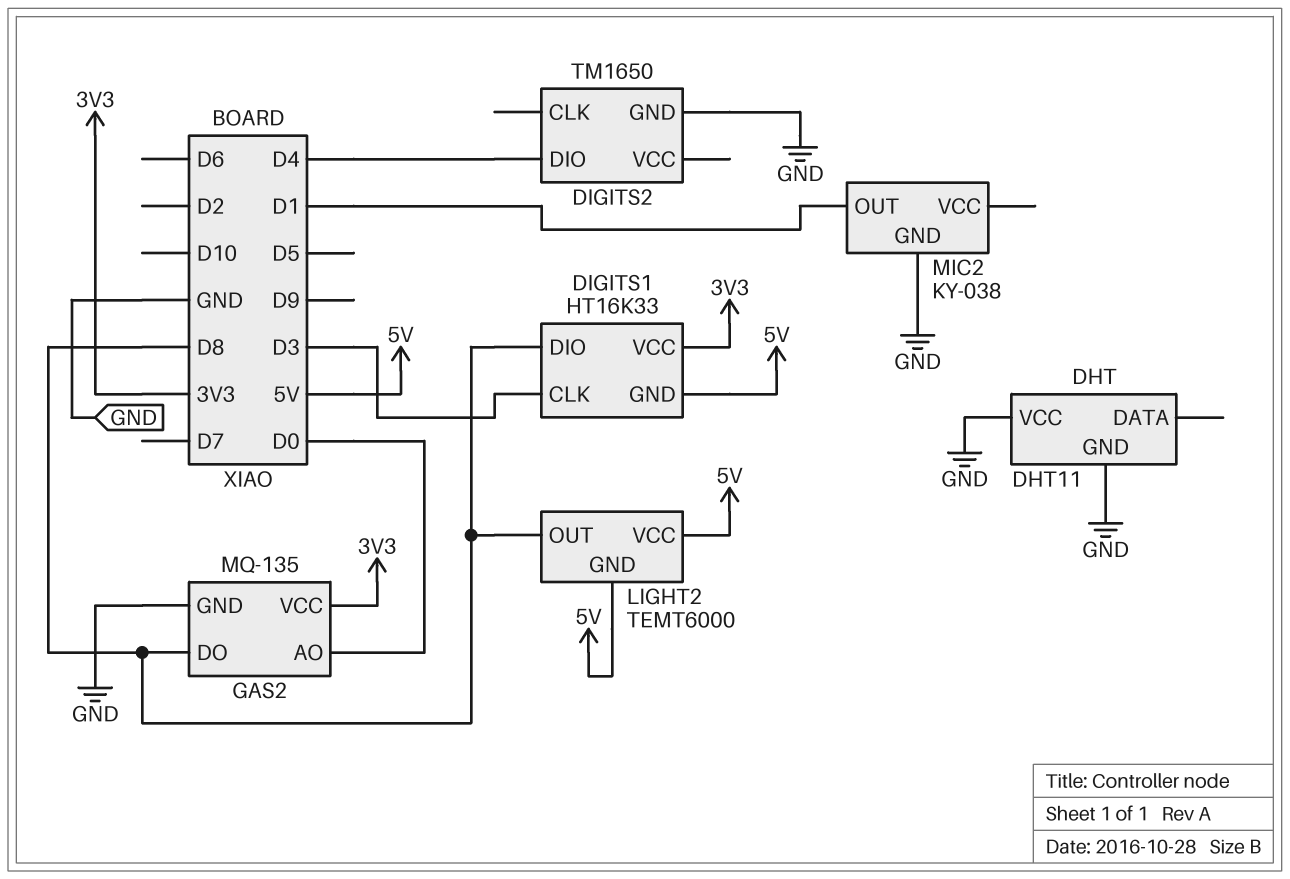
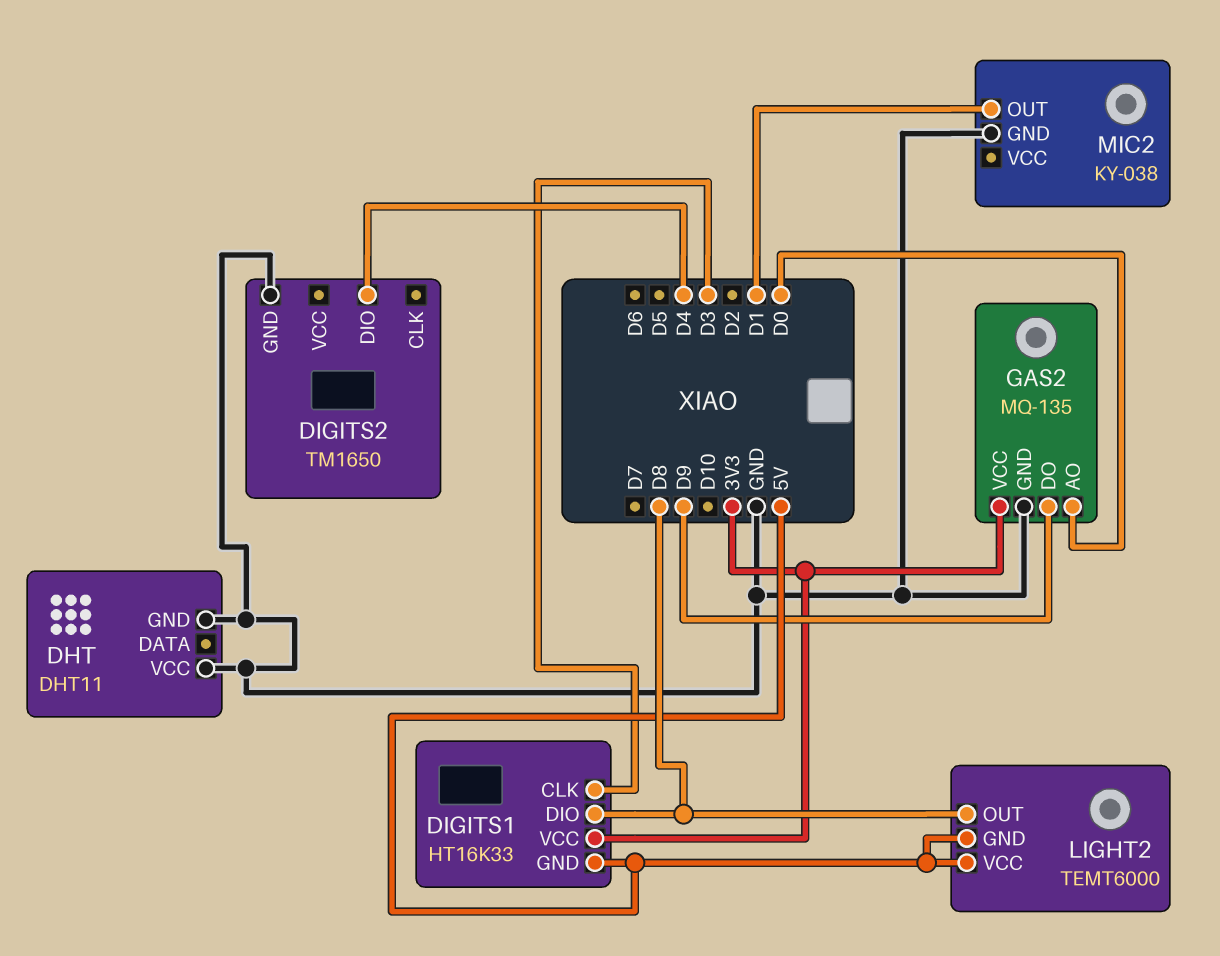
GAS2 pin DO: D8 -> D9

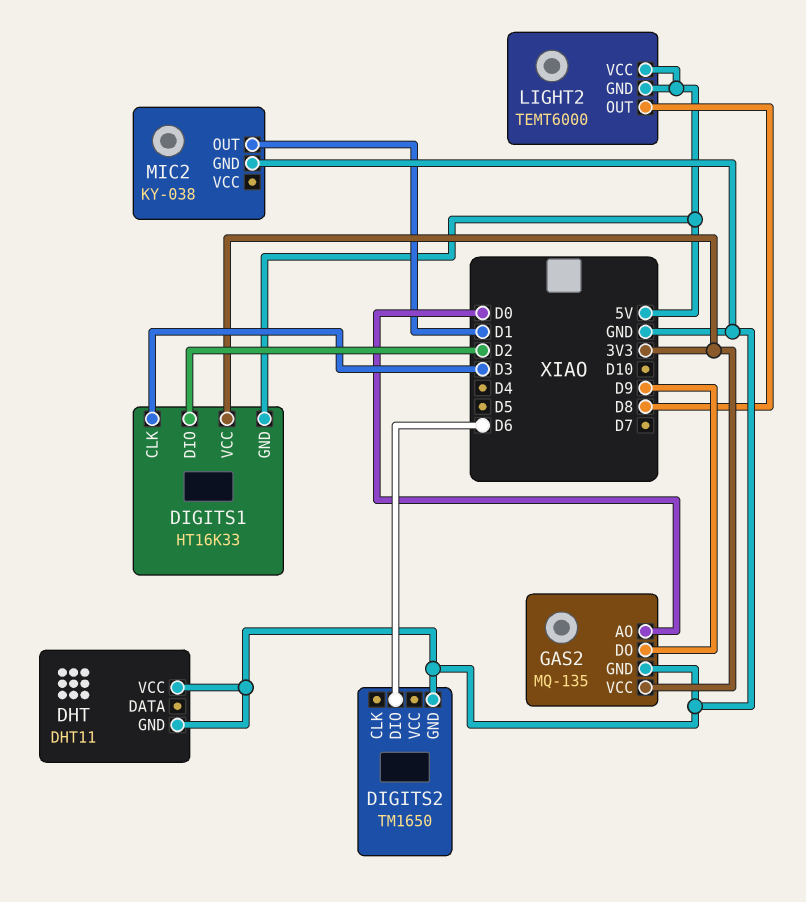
DIGITS1 pin DIO: D8 -> D2
DIGITS2 pin DIO: D4 -> D6

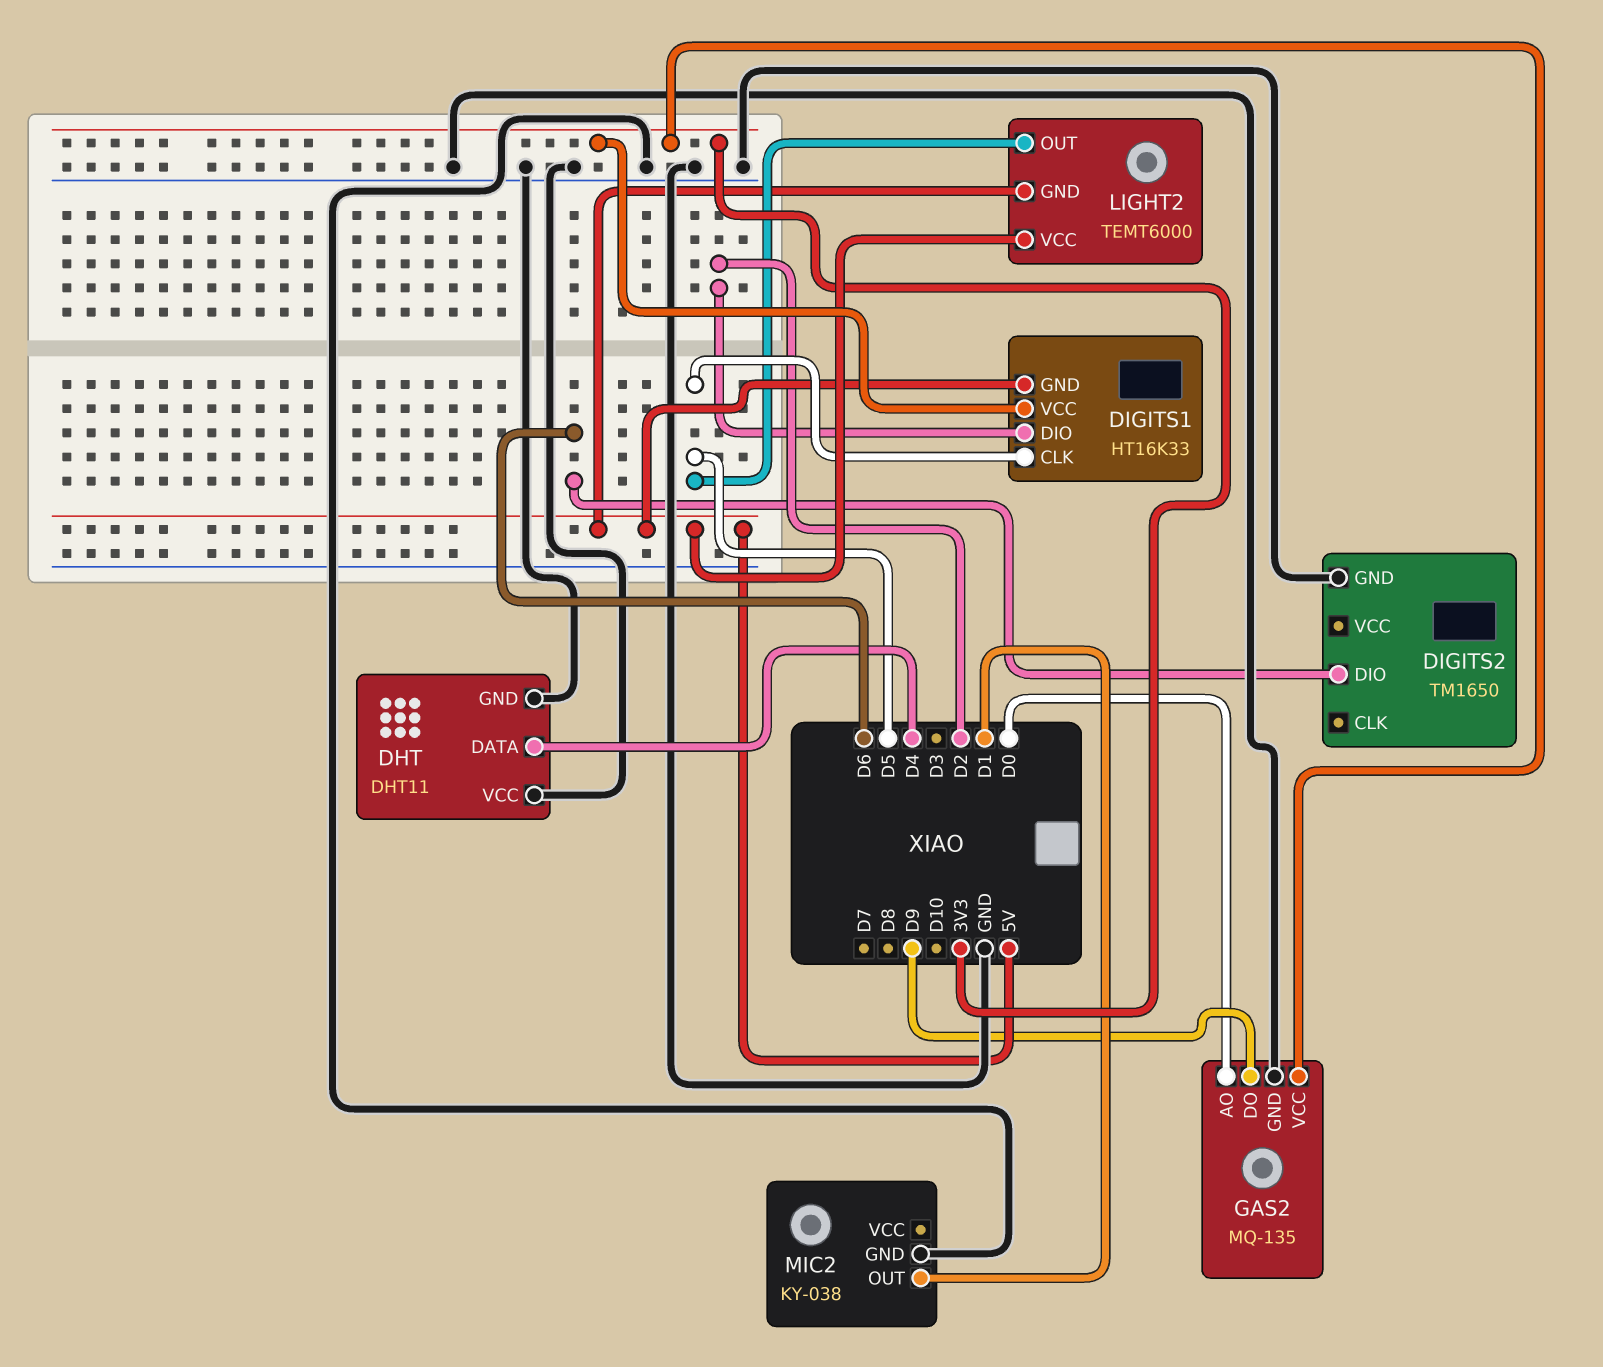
DHT pin DATA: none -> D4
DIGITS1 pin CLK: D3 -> D5
LIGHT2 pin OUT: D8 -> D5

